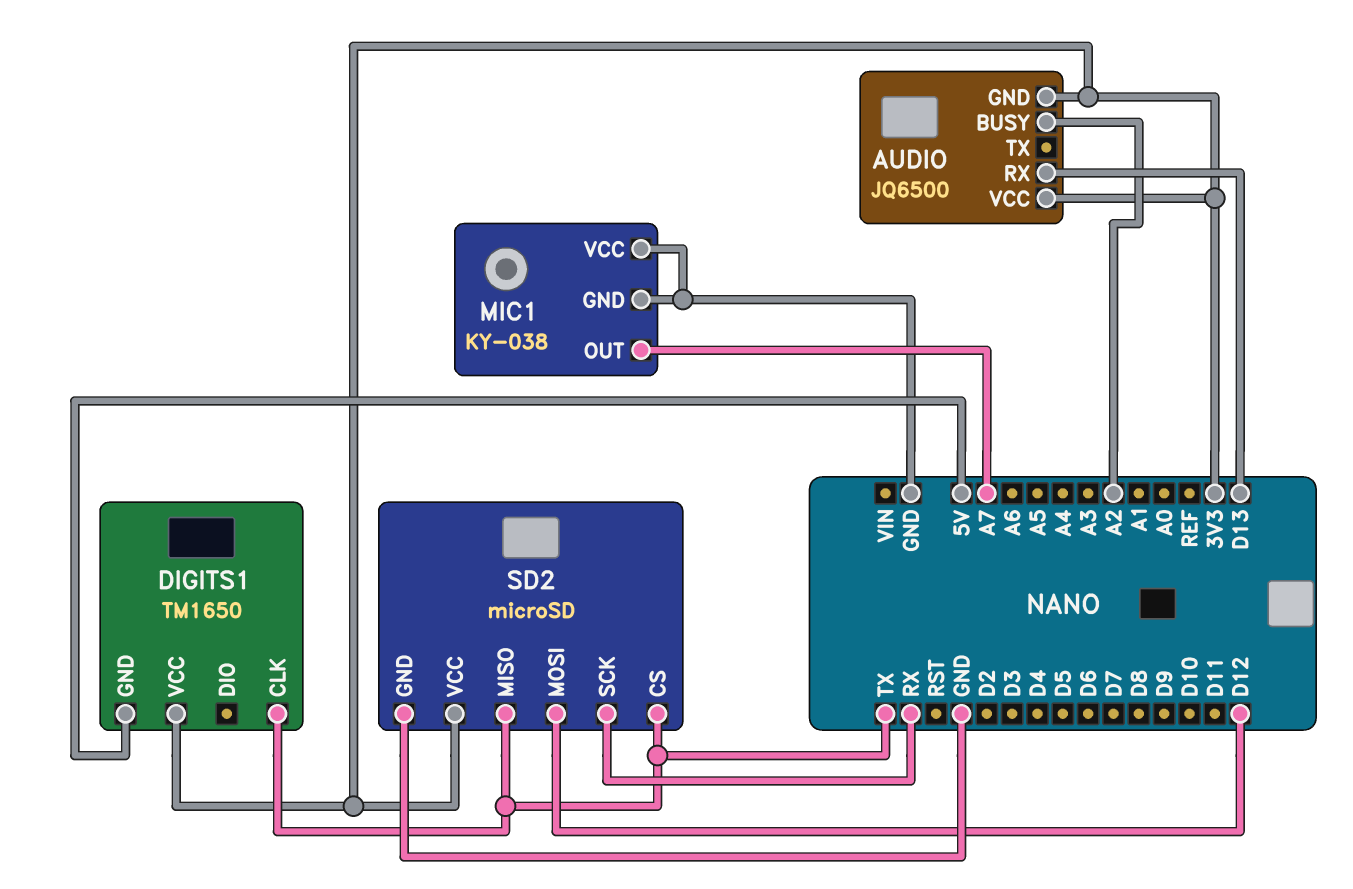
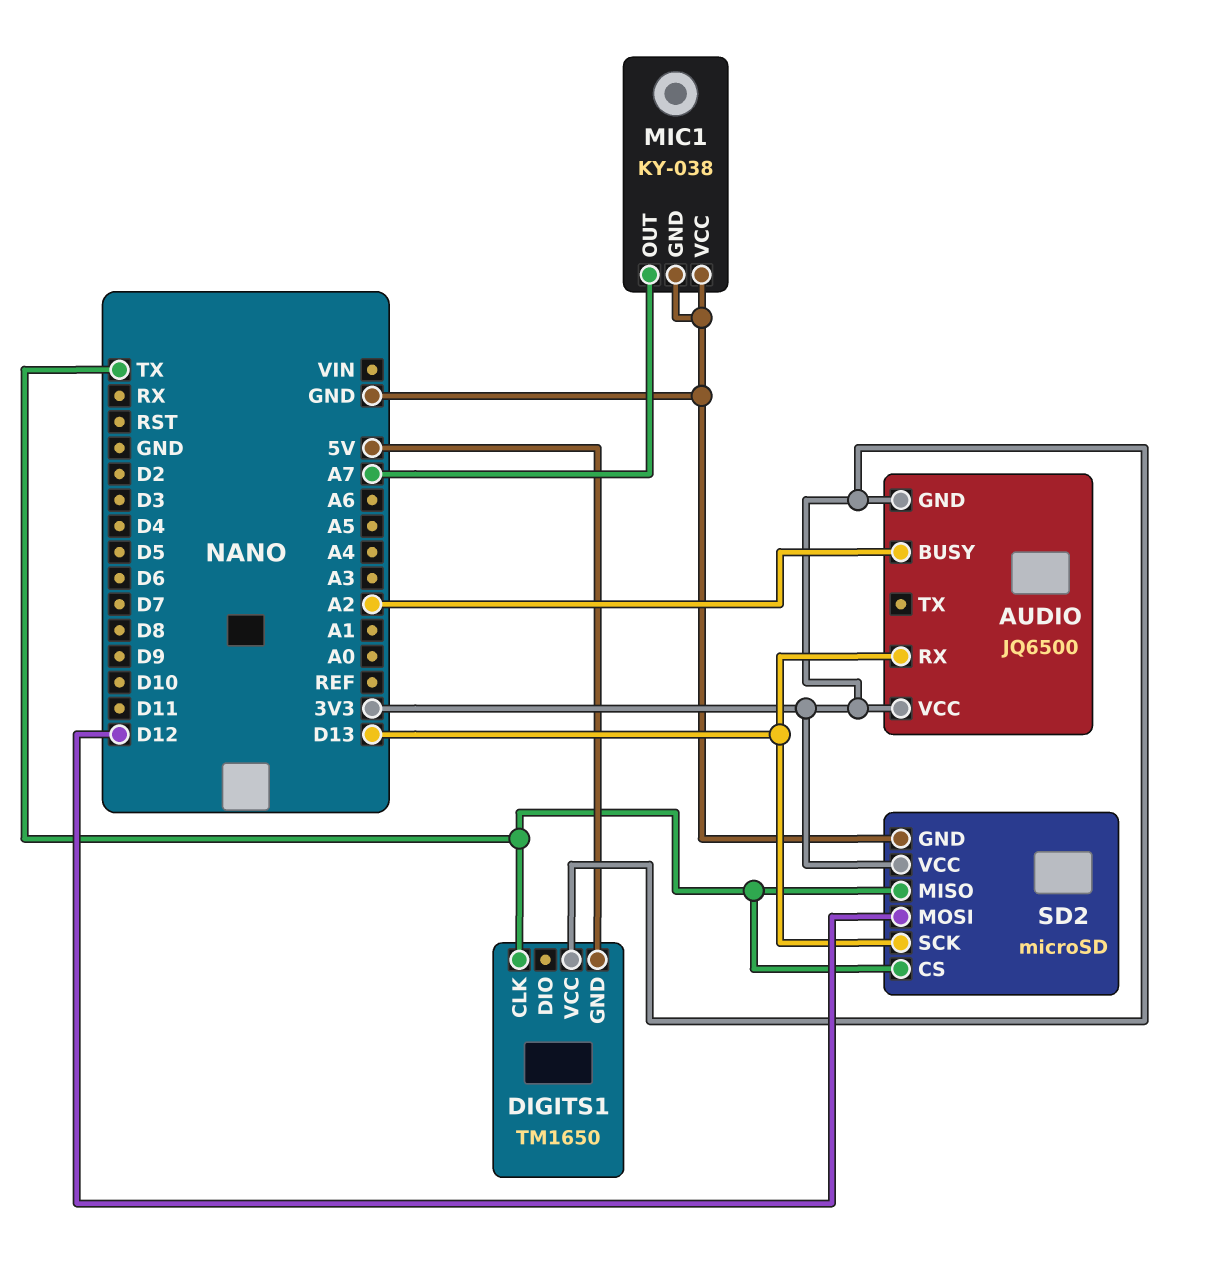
SD2 pin SCK: RX -> D13

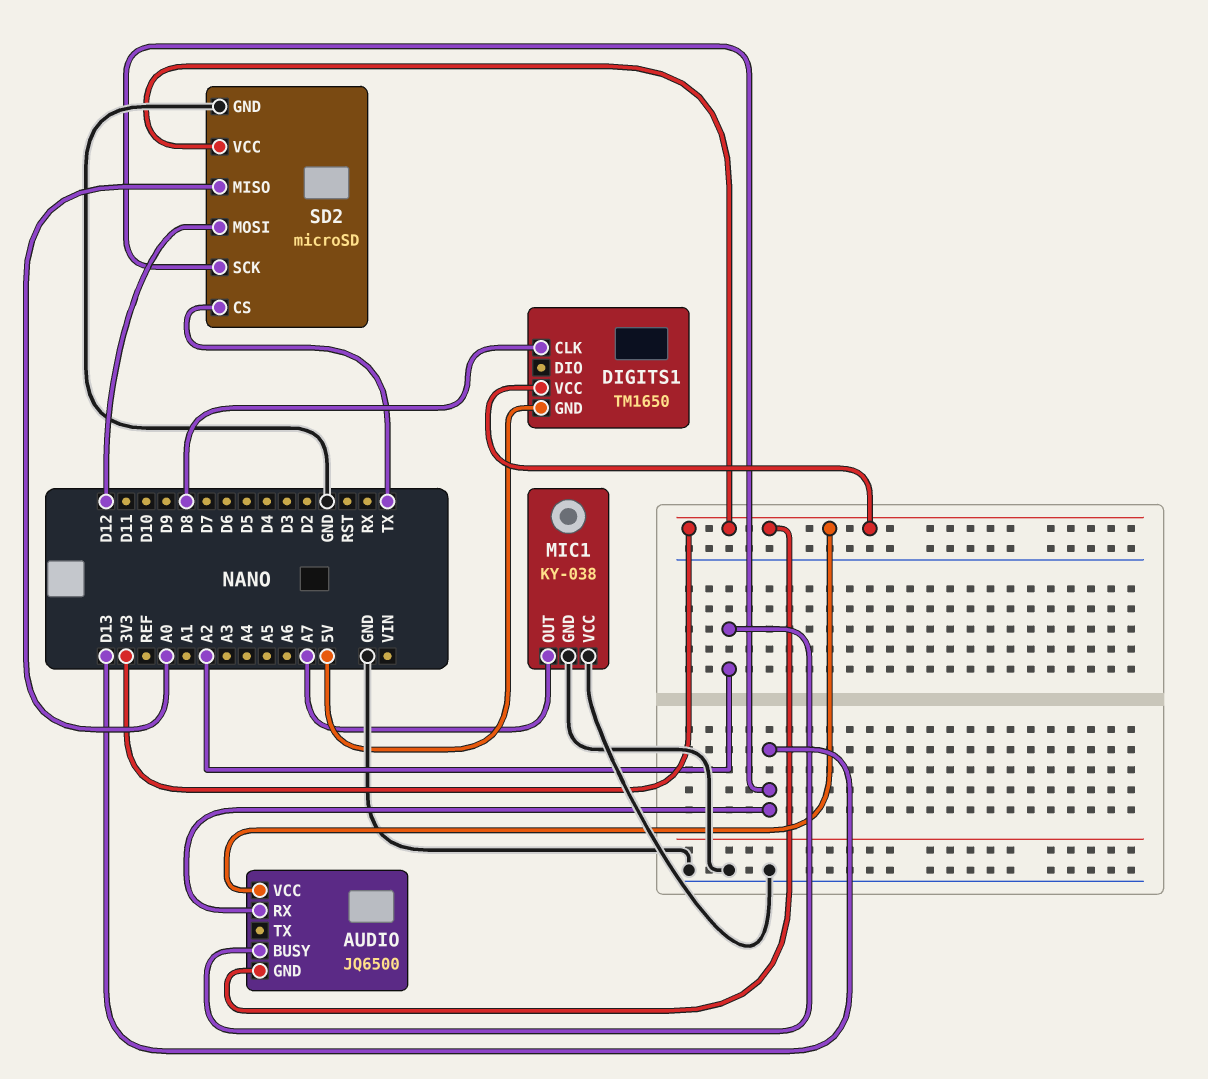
DIGITS1 pin CLK: TX -> D8
SD2 pin MISO: TX -> A0

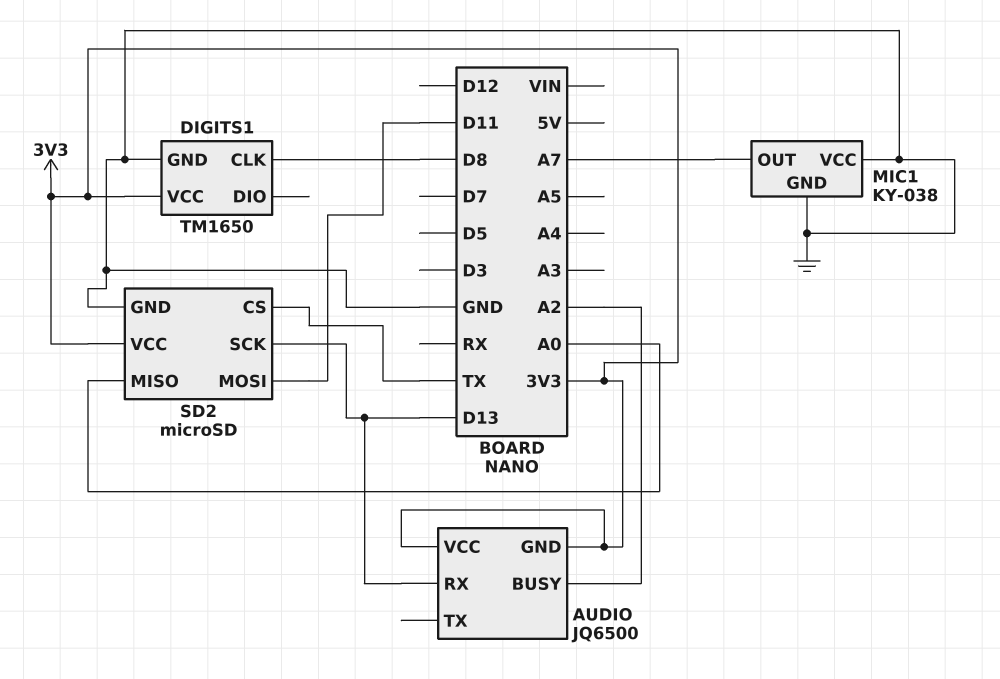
DIGITS1 pin GND: 5V -> GND
SD2 pin MOSI: D12 -> D11

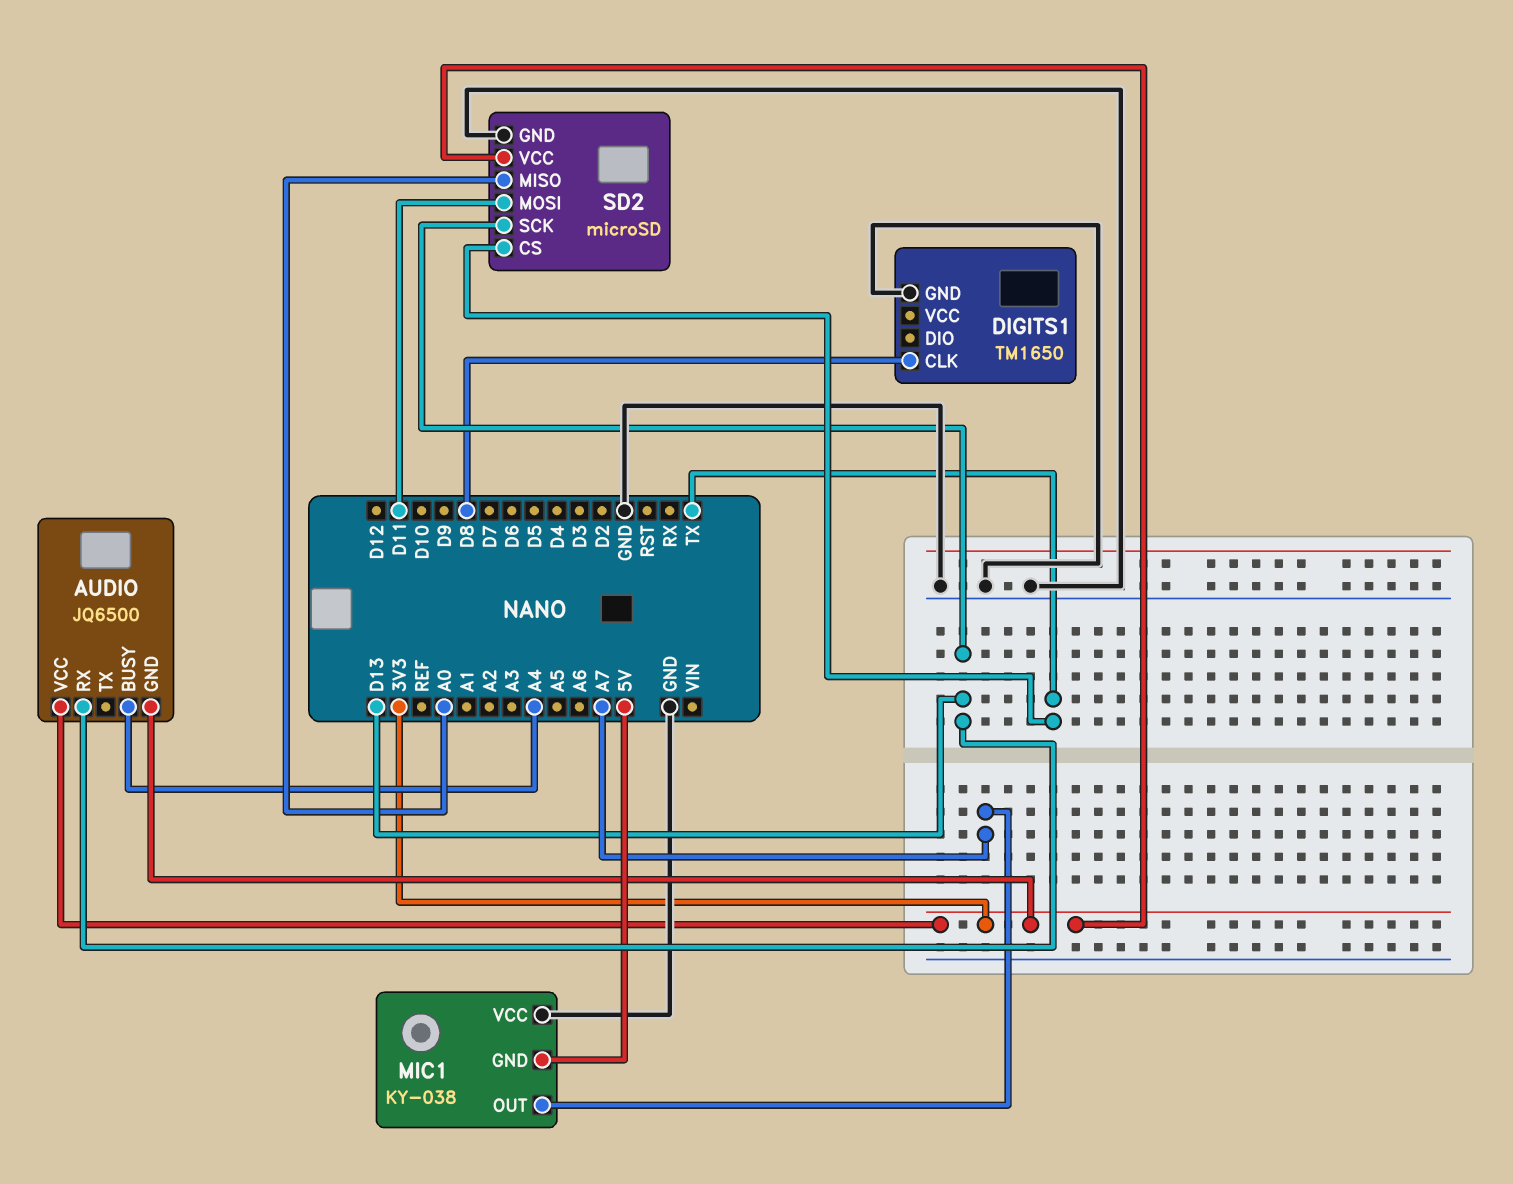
AUDIO pin BUSY: A2 -> A4
DIGITS1 pin VCC: 3V3 -> none
MIC1 pin GND: GND -> 5V

